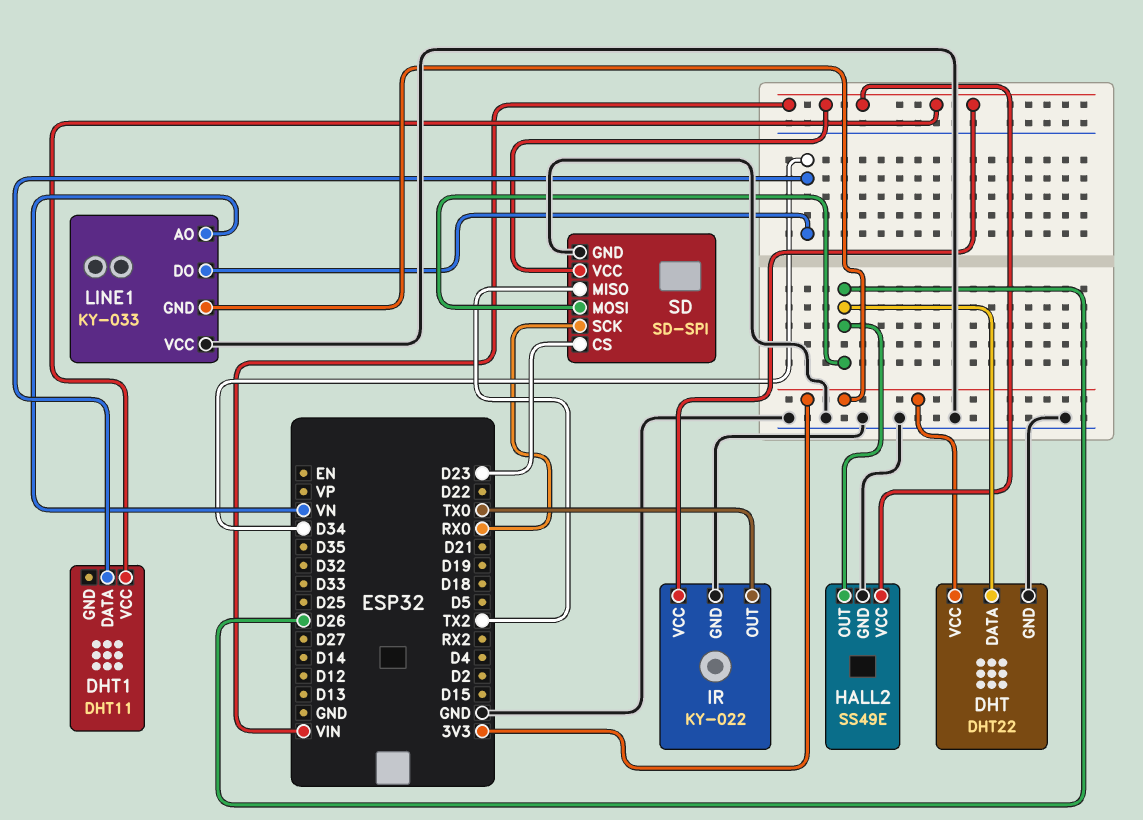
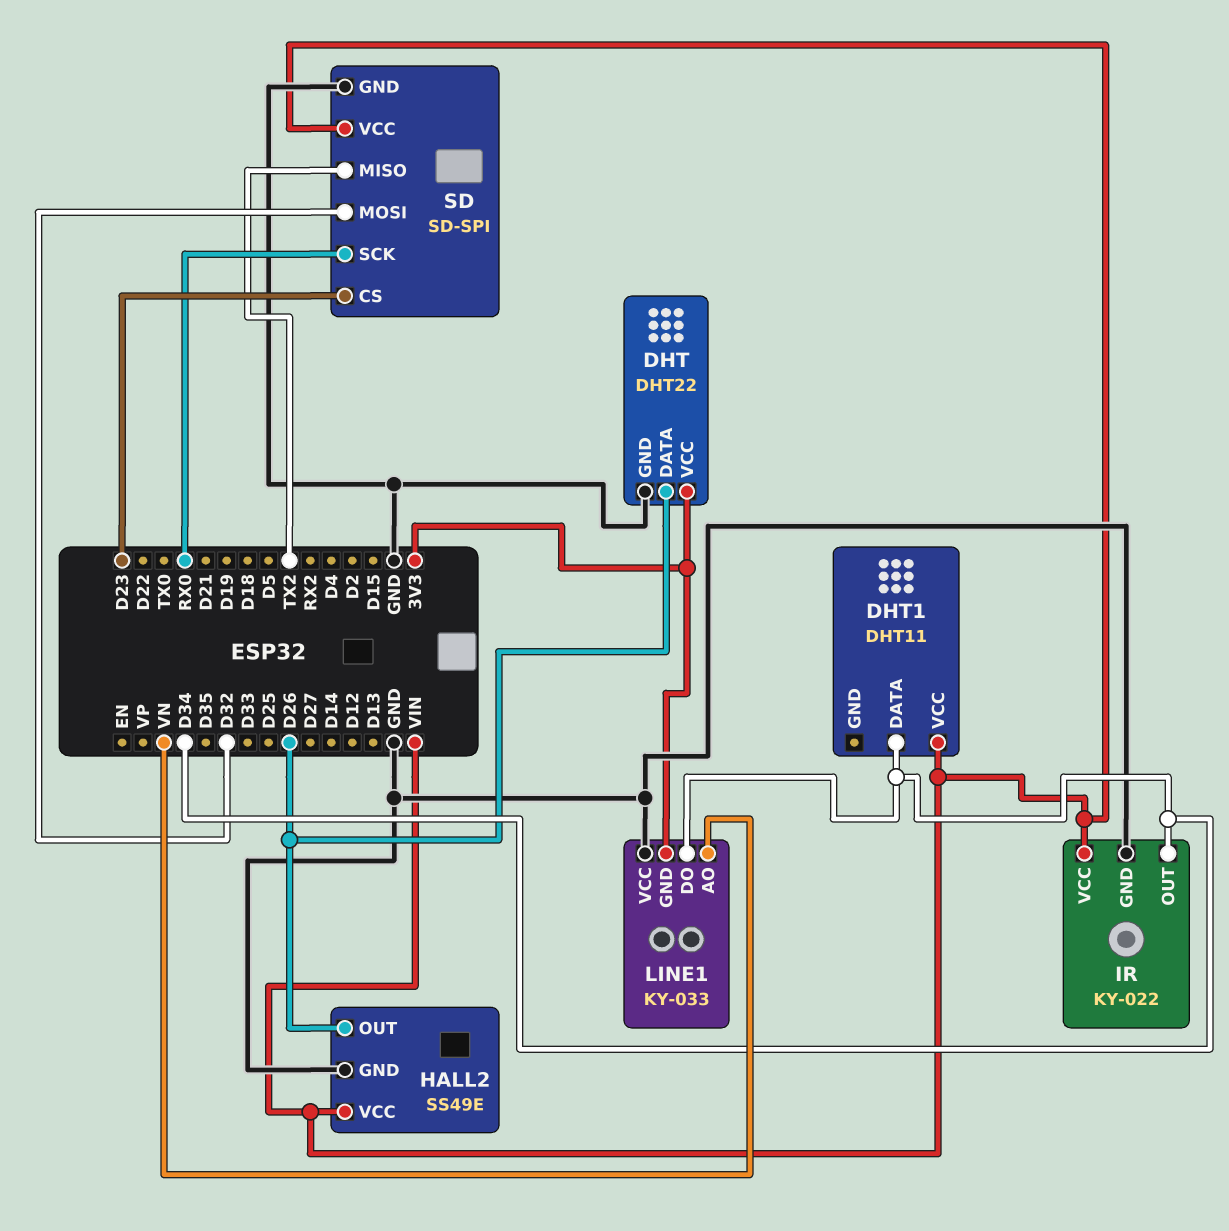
IR pin OUT: TX0 -> D34
SD pin MOSI: D26 -> D32

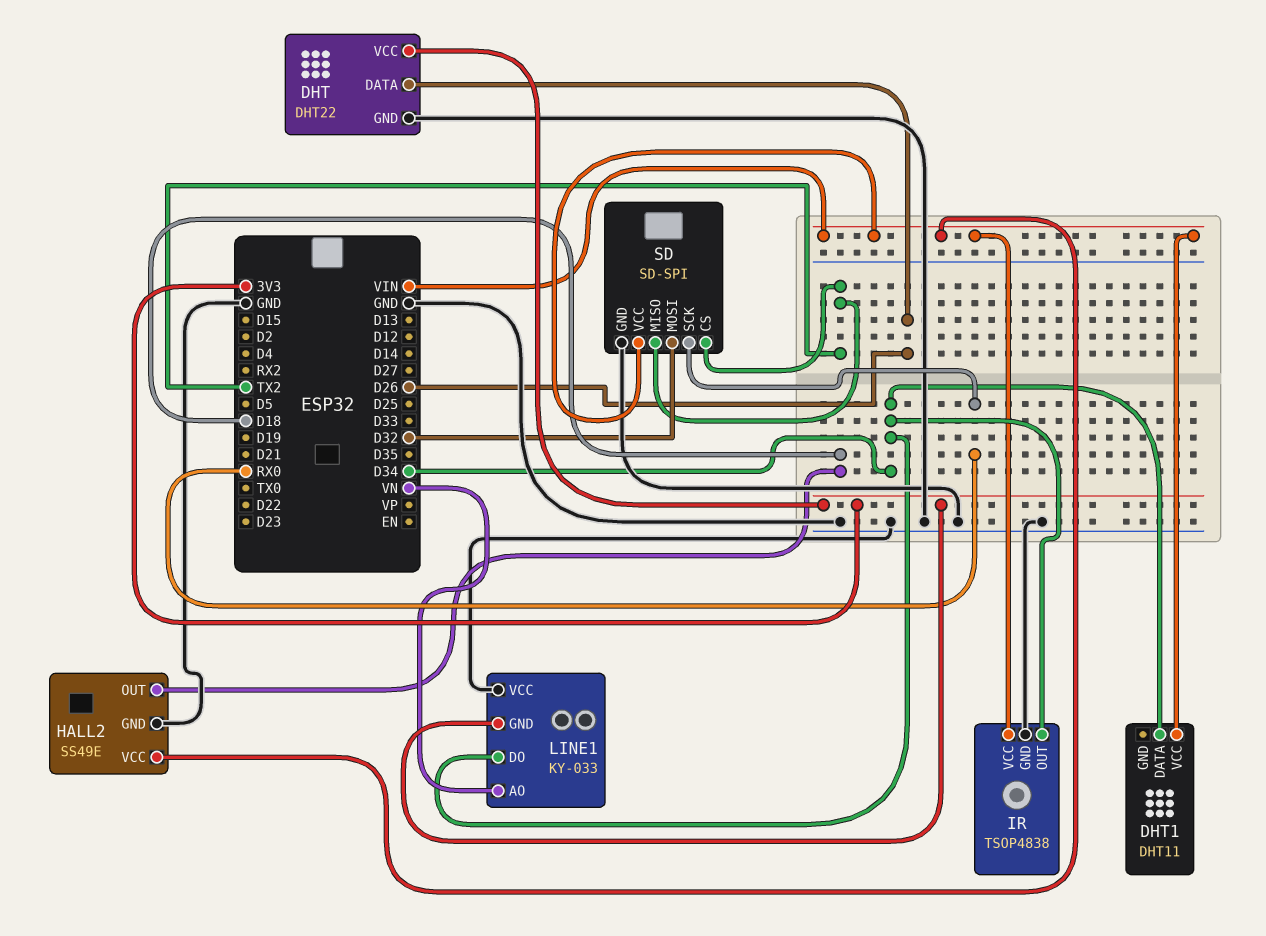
HALL2 pin OUT: D26 -> D18
IR: KY-022 -> TSOP4838
SD pin CS: D23 -> TX2

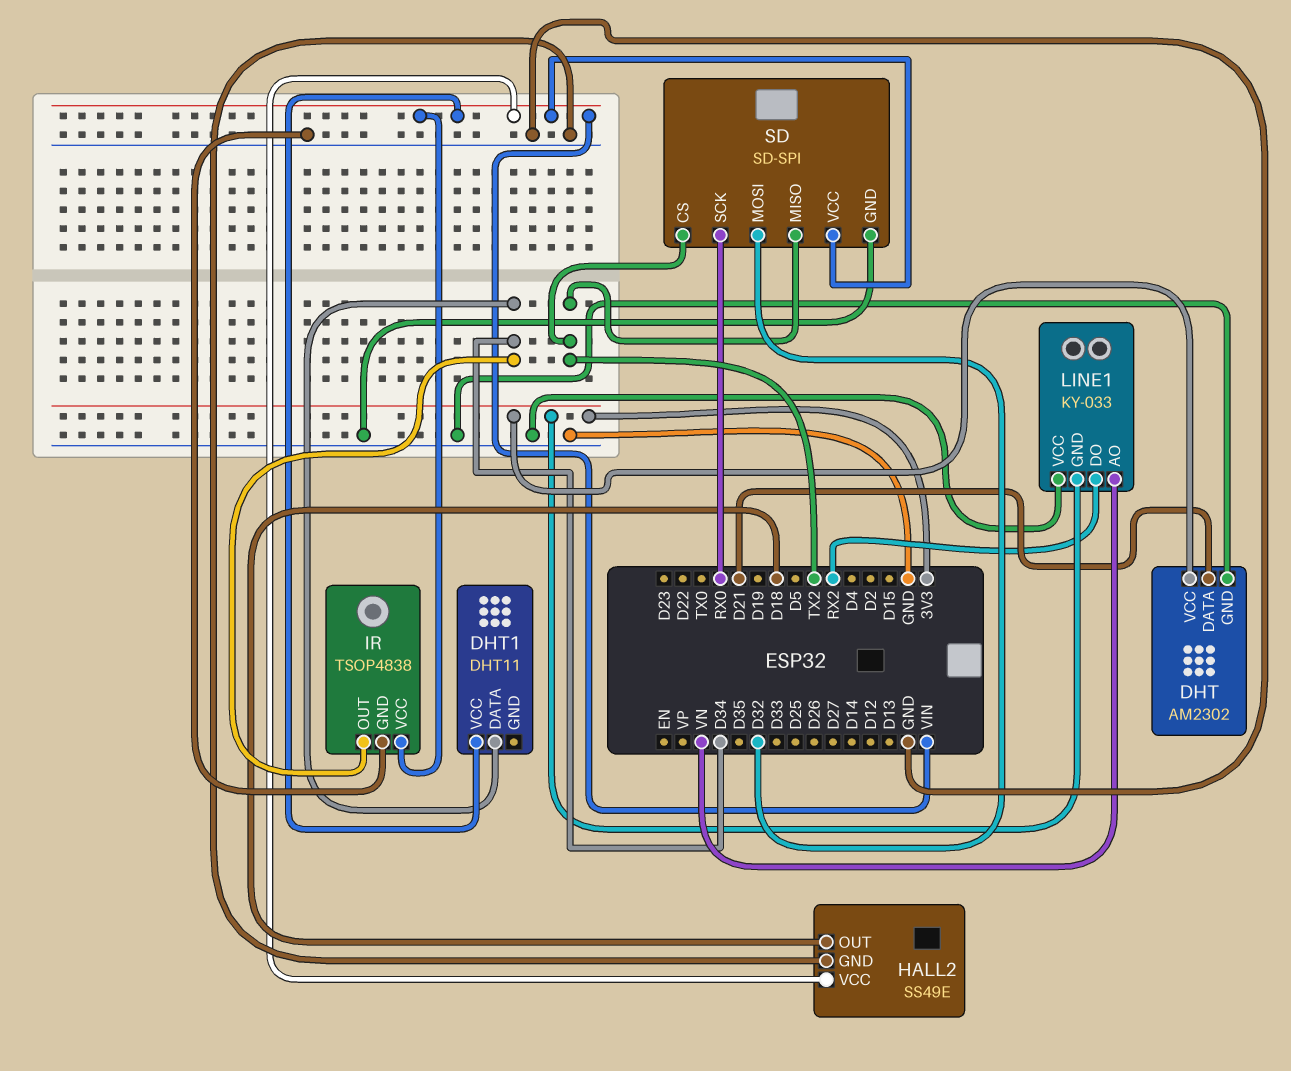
DHT: DHT22 -> AM2302
DHT pin DATA: D26 -> D21
LINE1 pin DO: D34 -> RX2

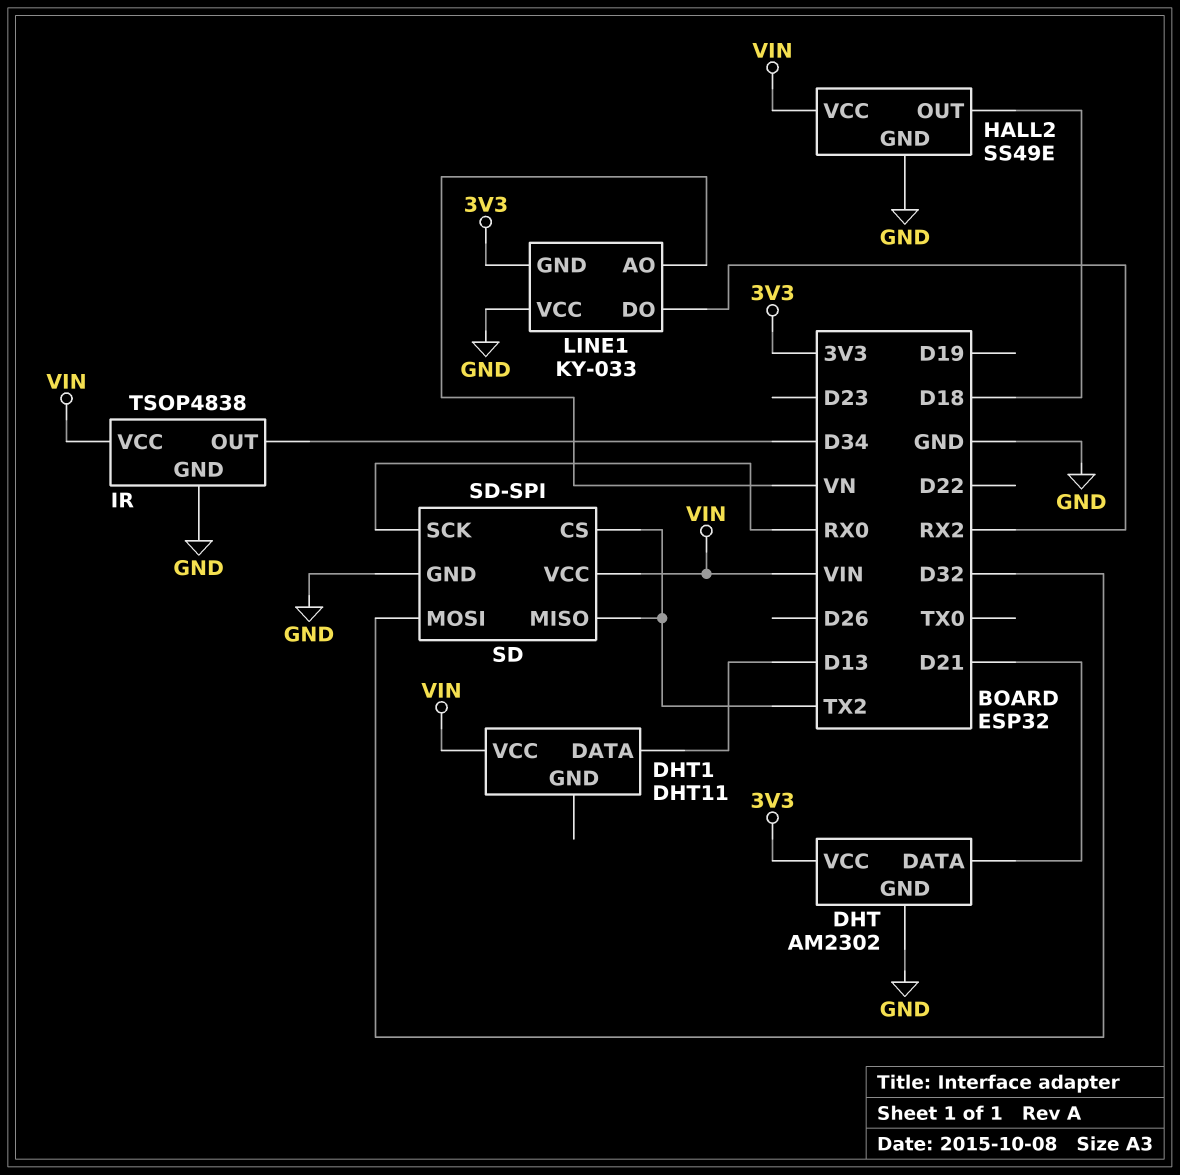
DHT1 pin DATA: D34 -> D13

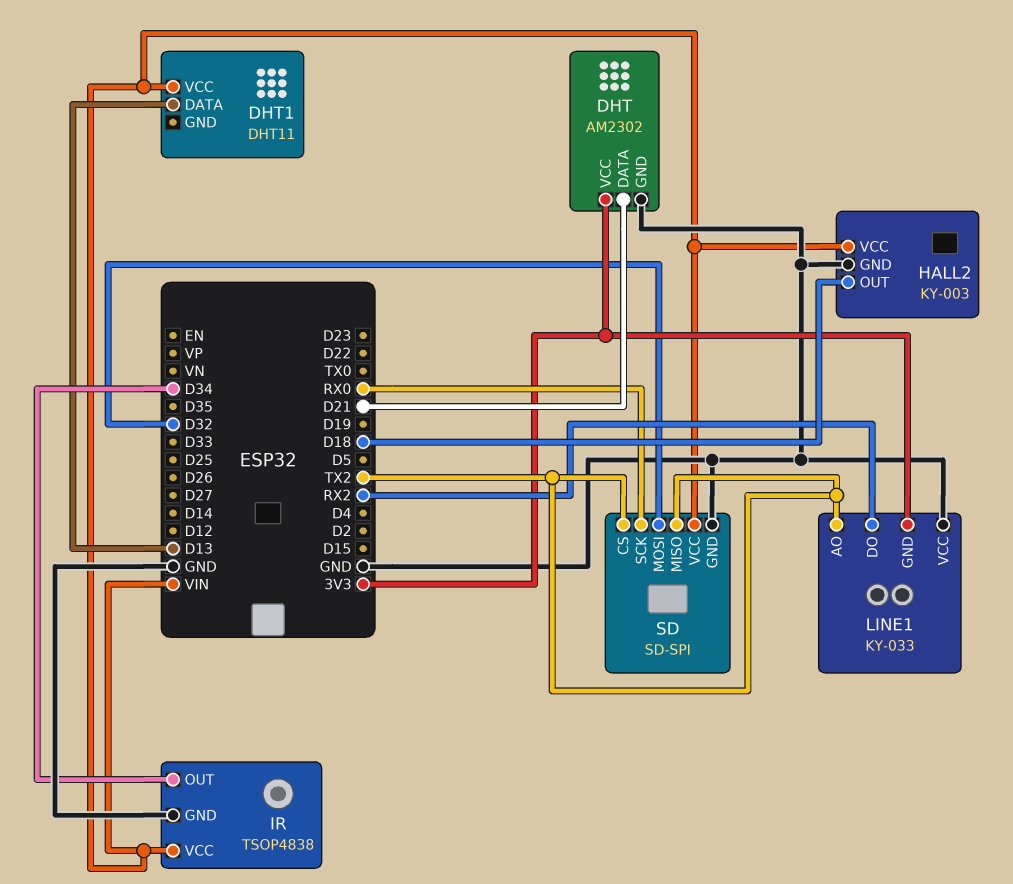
HALL2: SS49E -> KY-003
LINE1 pin AO: VN -> TX2

